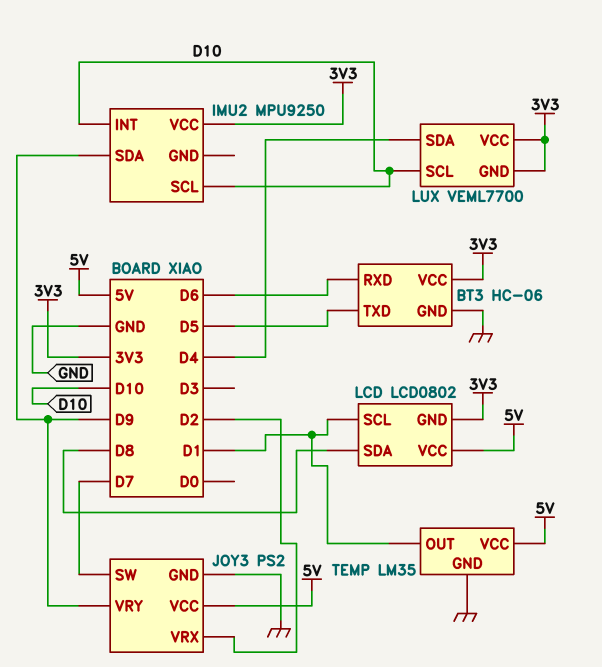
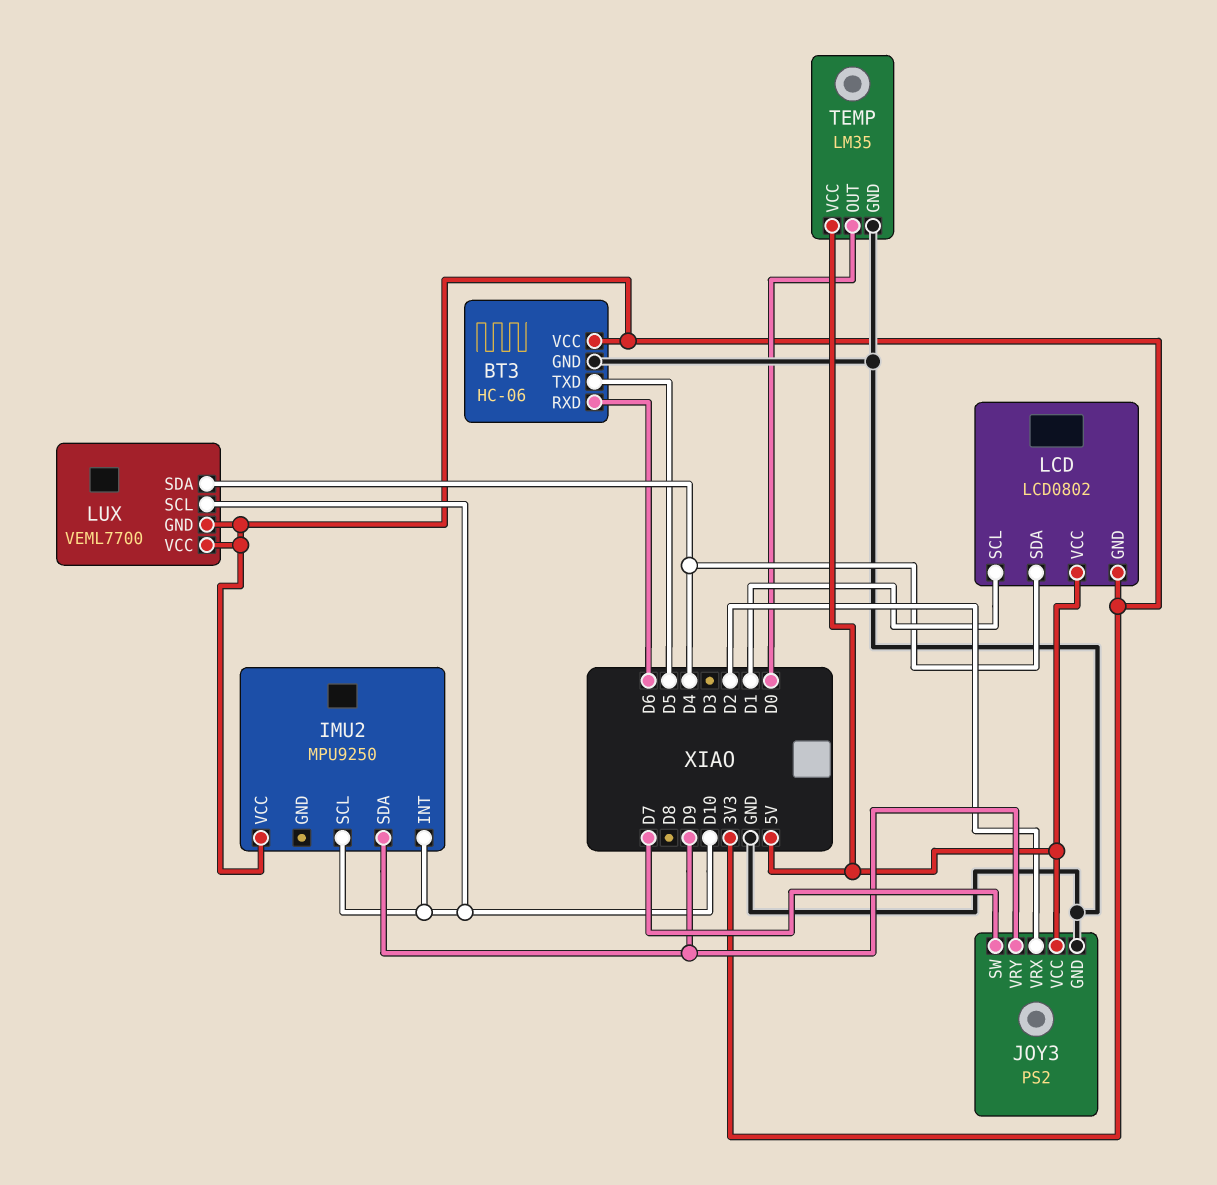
LCD pin SDA: D8 -> D4
TEMP pin OUT: D1 -> D0

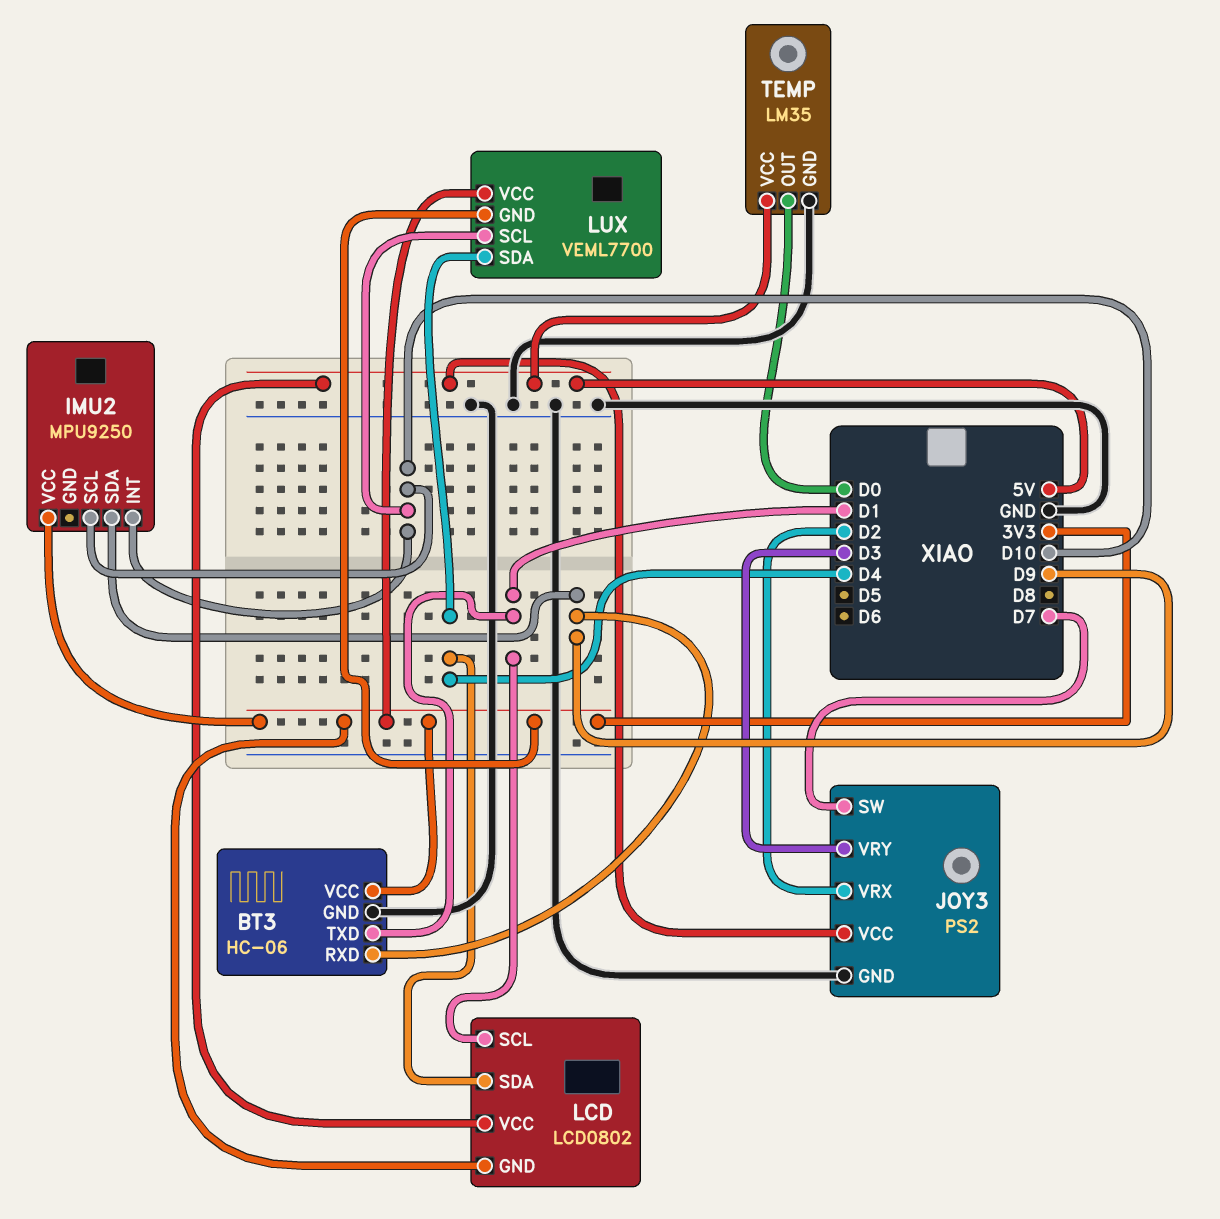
BT3 pin RXD: D6 -> D9
BT3 pin TXD: D5 -> D1
JOY3 pin VRY: D9 -> D3

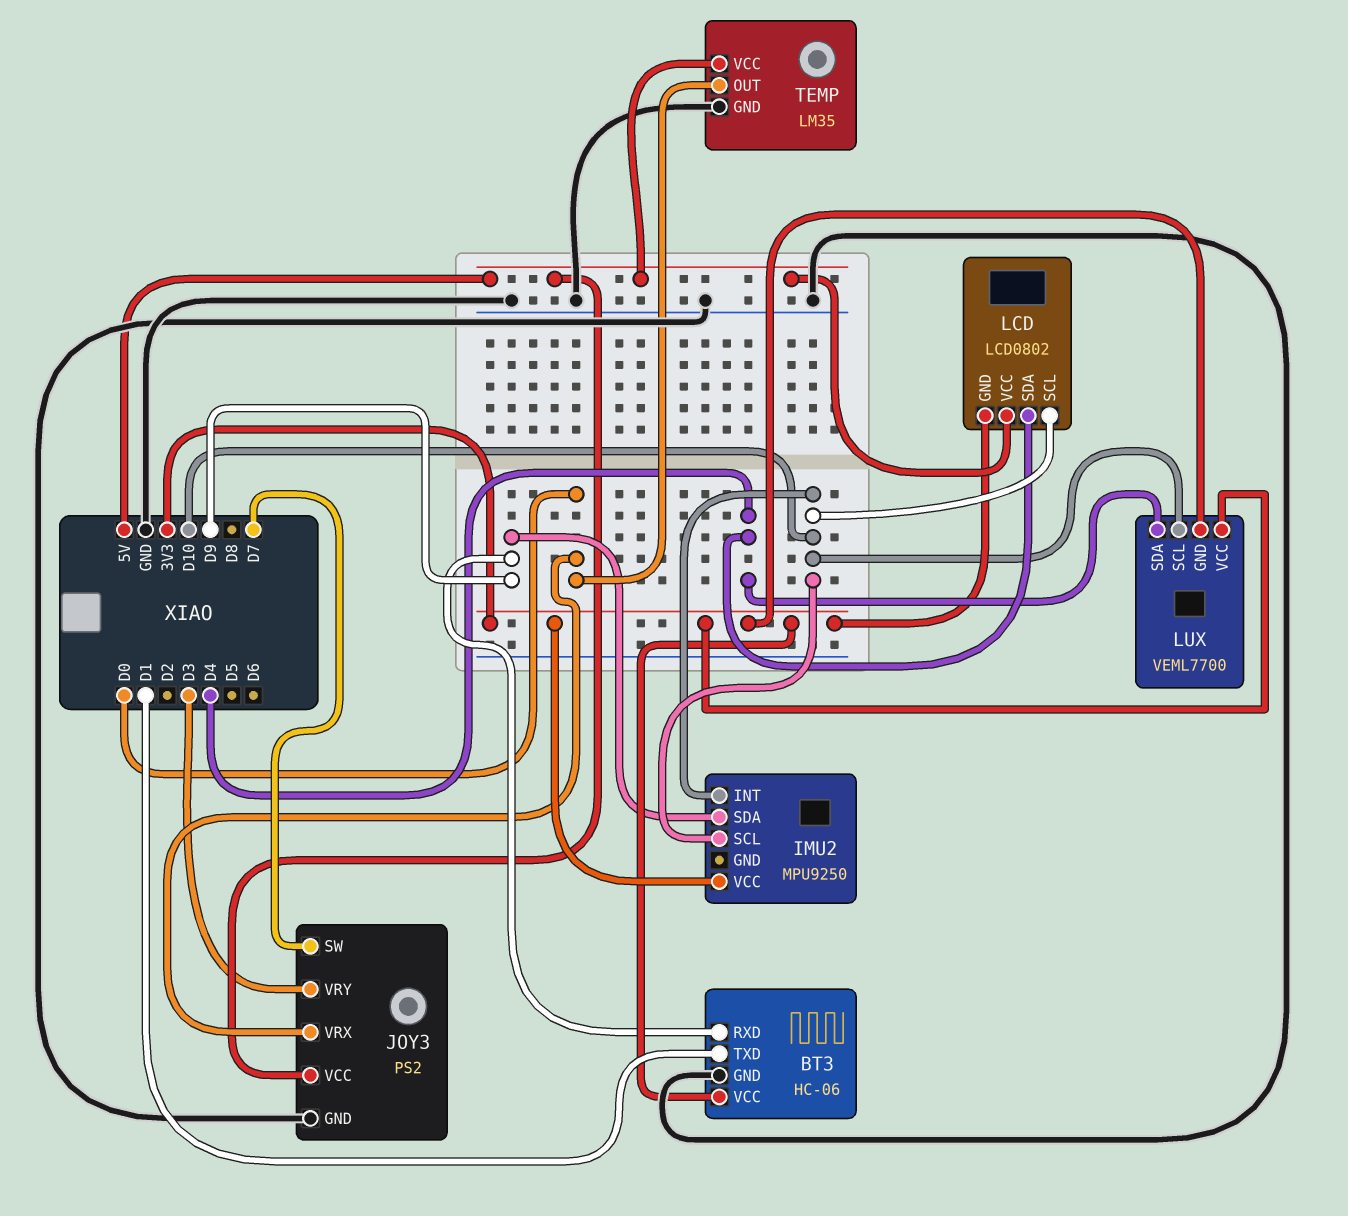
JOY3 pin VRX: D2 -> D0
LCD pin SCL: D1 -> D10

